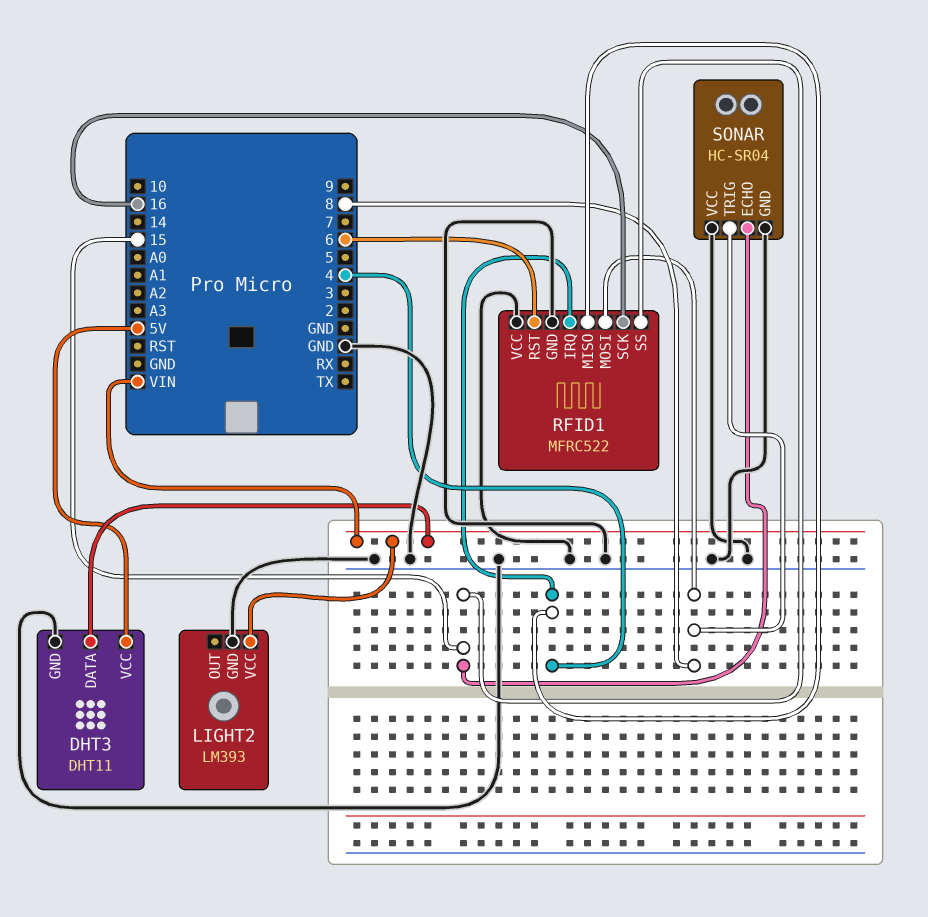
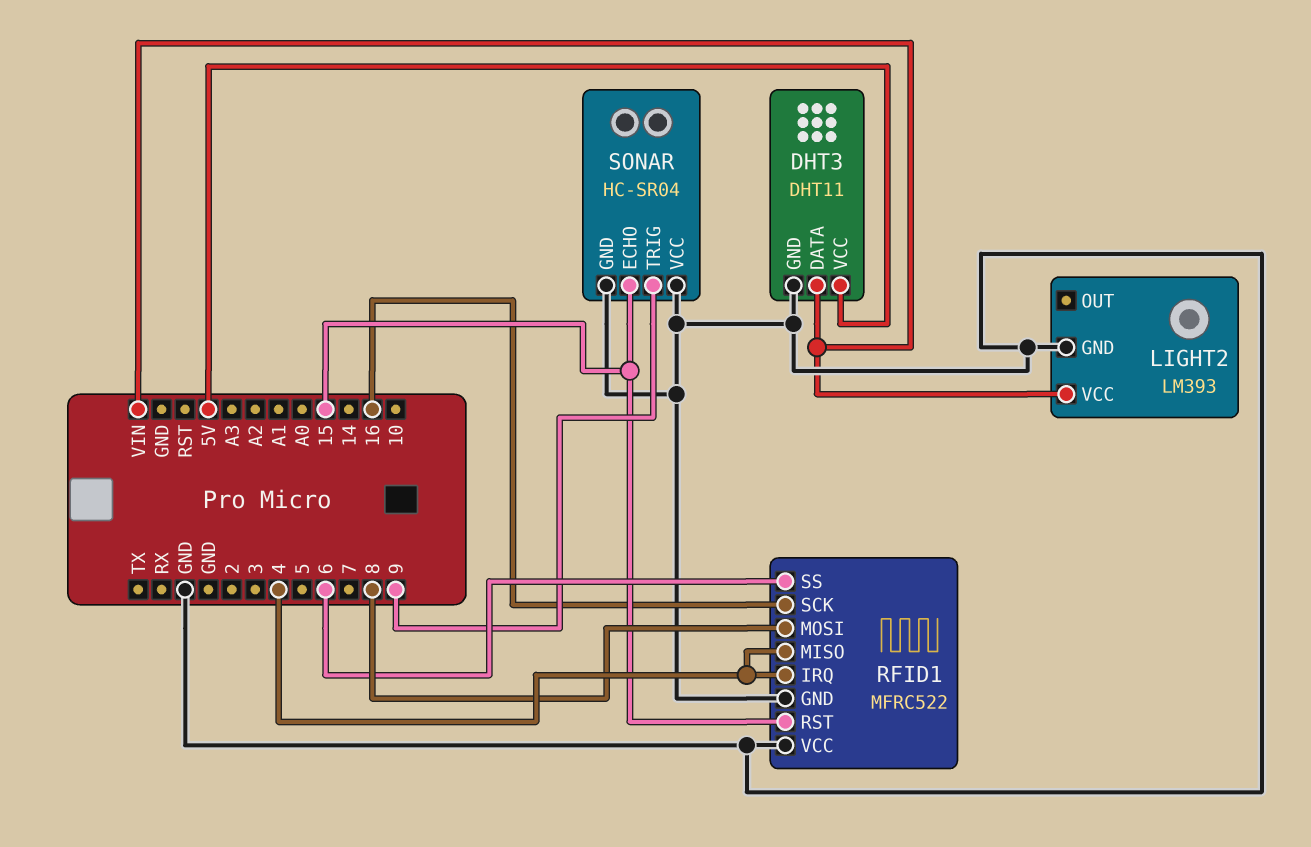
RFID1 pin RST: 6 -> 15
RFID1 pin SS: 15 -> 6
SONAR pin TRIG: 8 -> 9

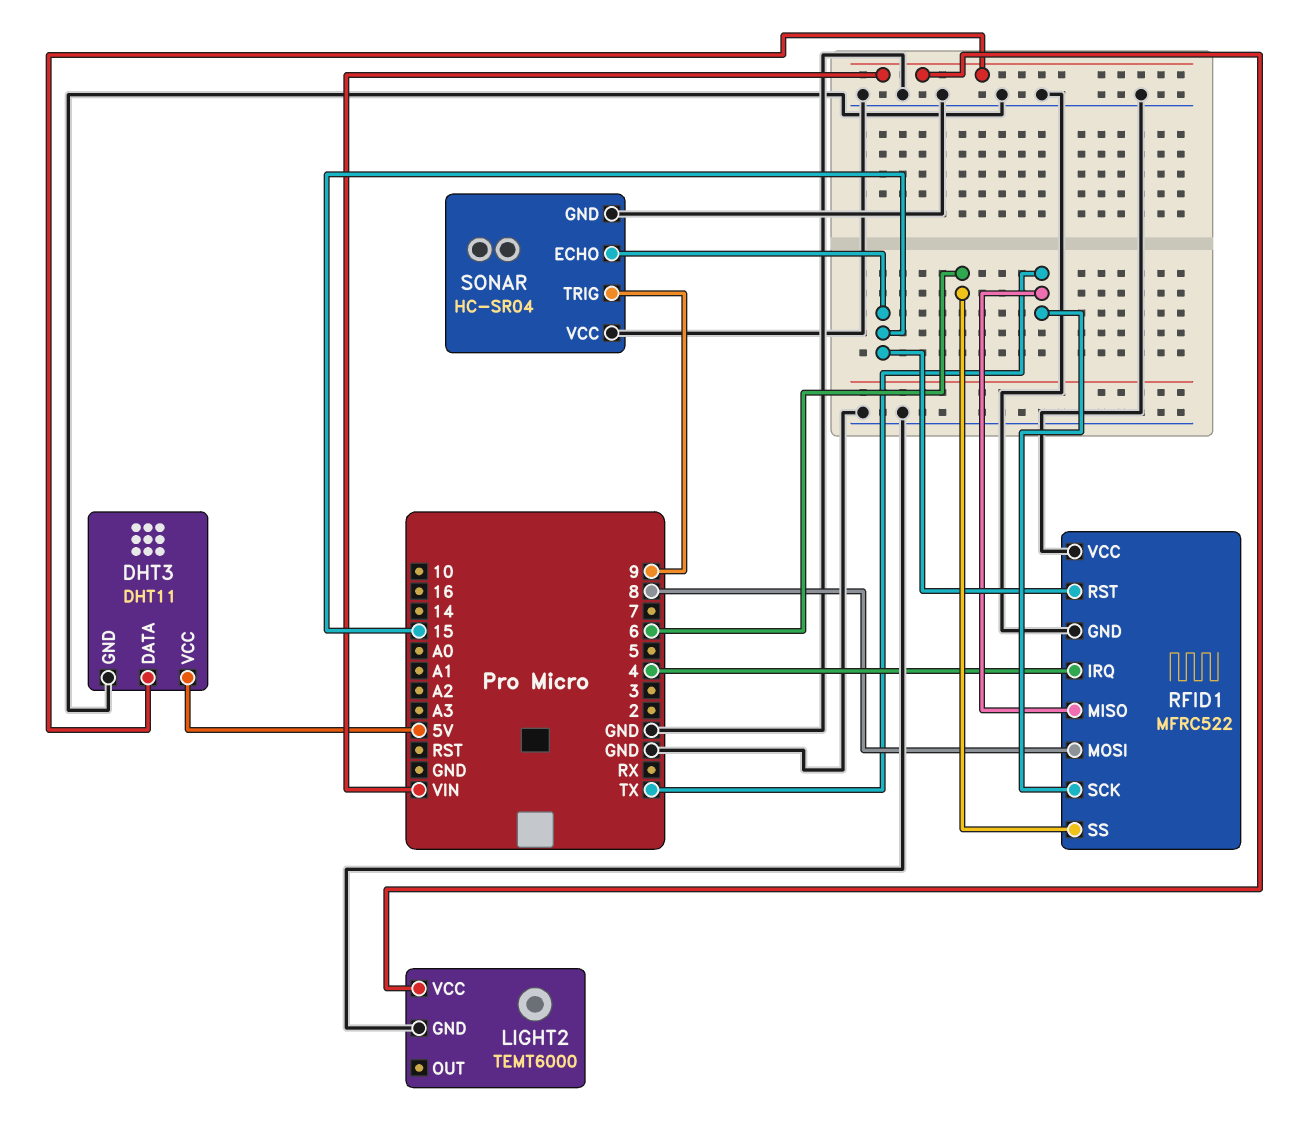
LIGHT2: LM393 -> TEMT6000
RFID1 pin MISO: 4 -> TX
RFID1 pin SCK: 16 -> TX

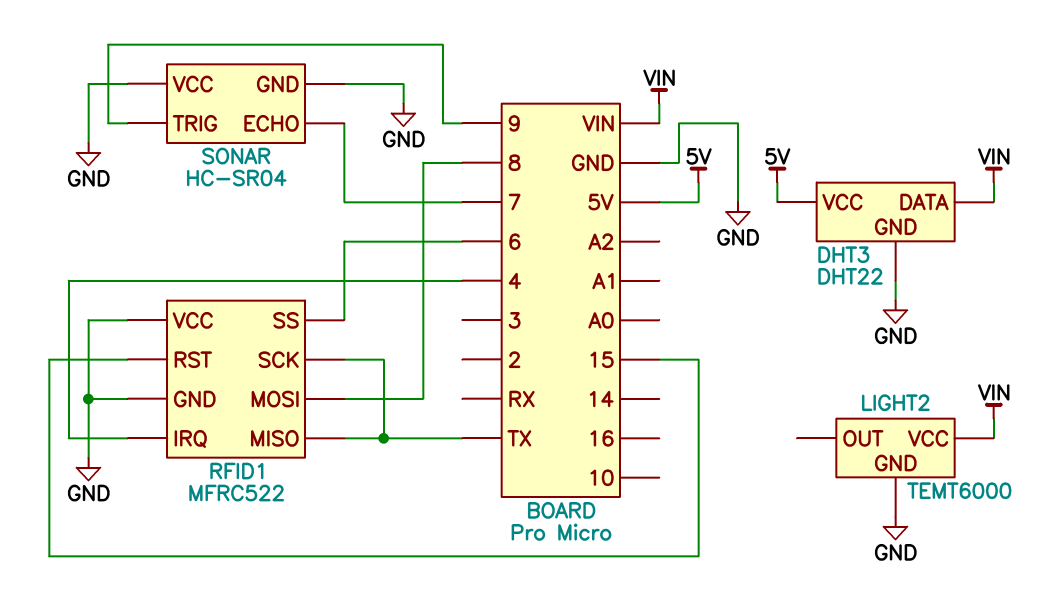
DHT3: DHT11 -> DHT22
SONAR pin ECHO: 15 -> 7

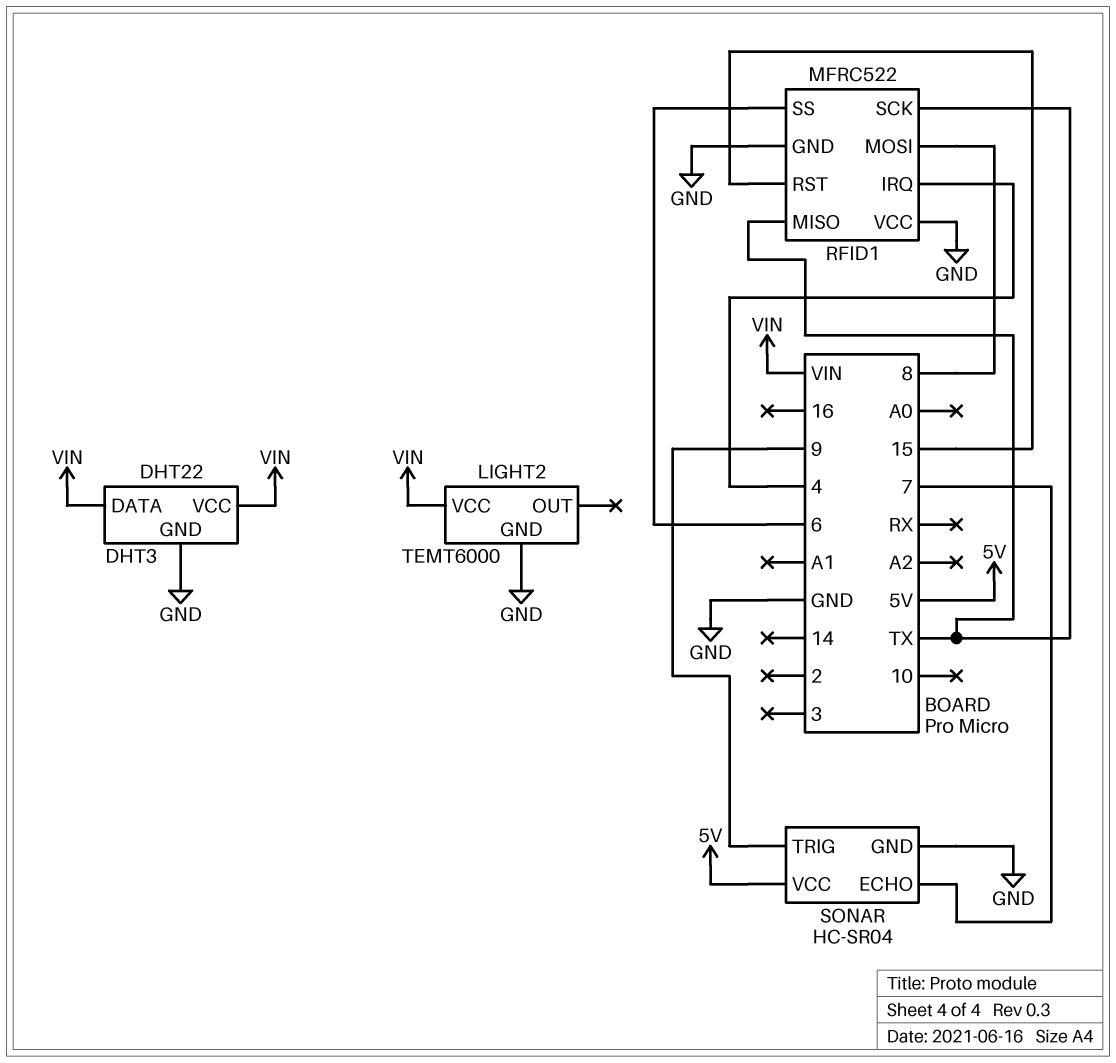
DHT3 pin VCC: 5V -> VIN
SONAR pin VCC: GND -> 5V

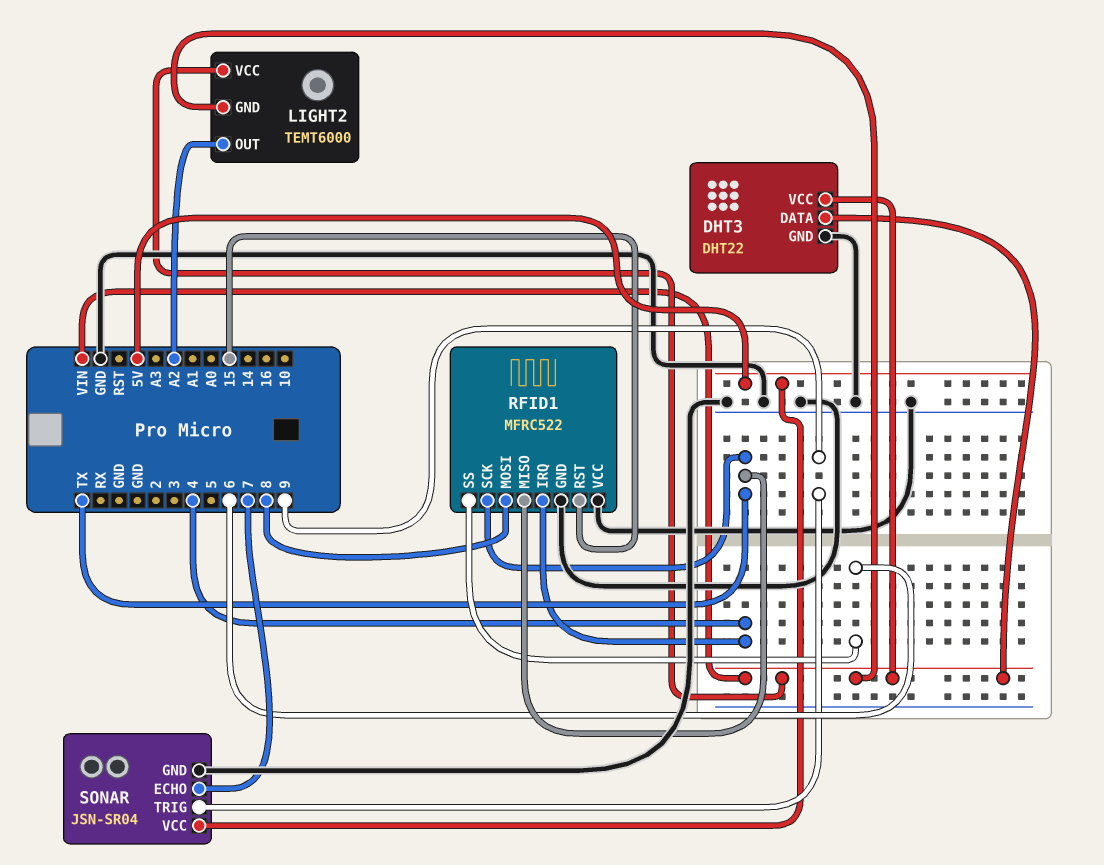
LIGHT2 pin GND: GND -> VIN
LIGHT2 pin OUT: none -> A2
SONAR: HC-SR04 -> JSN-SR04

